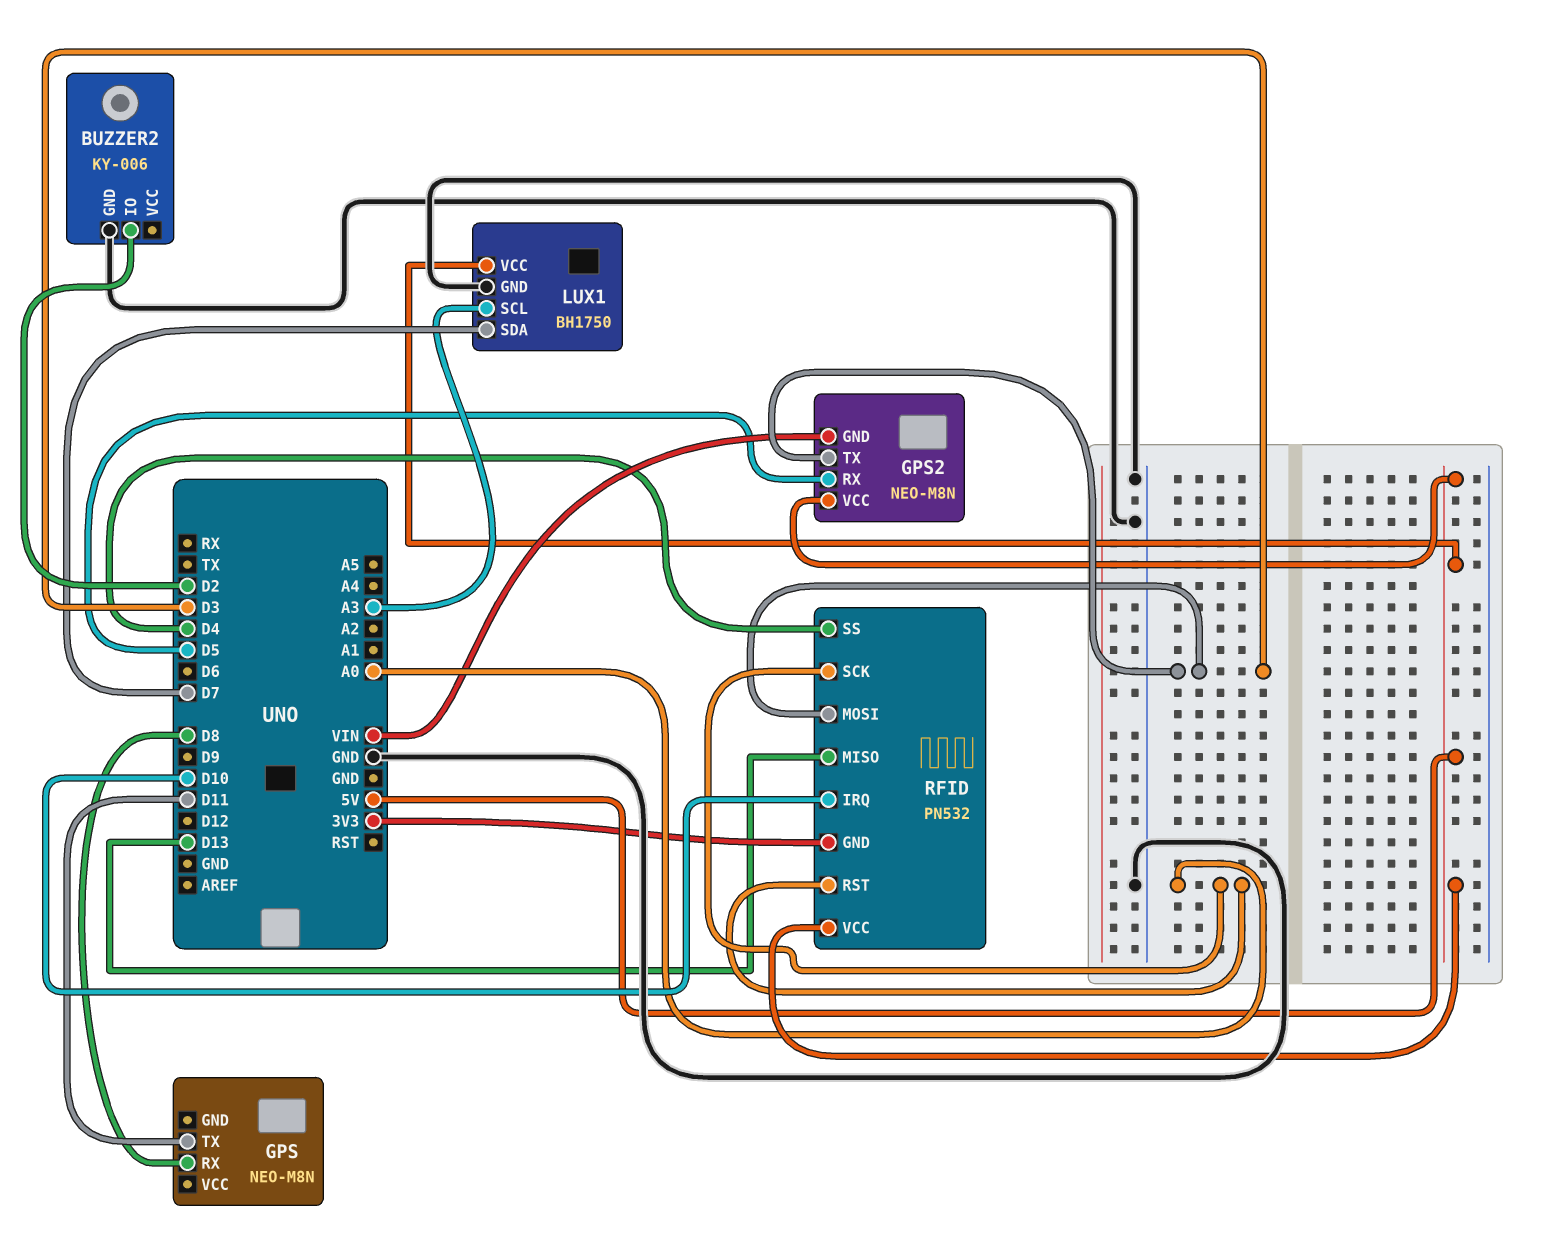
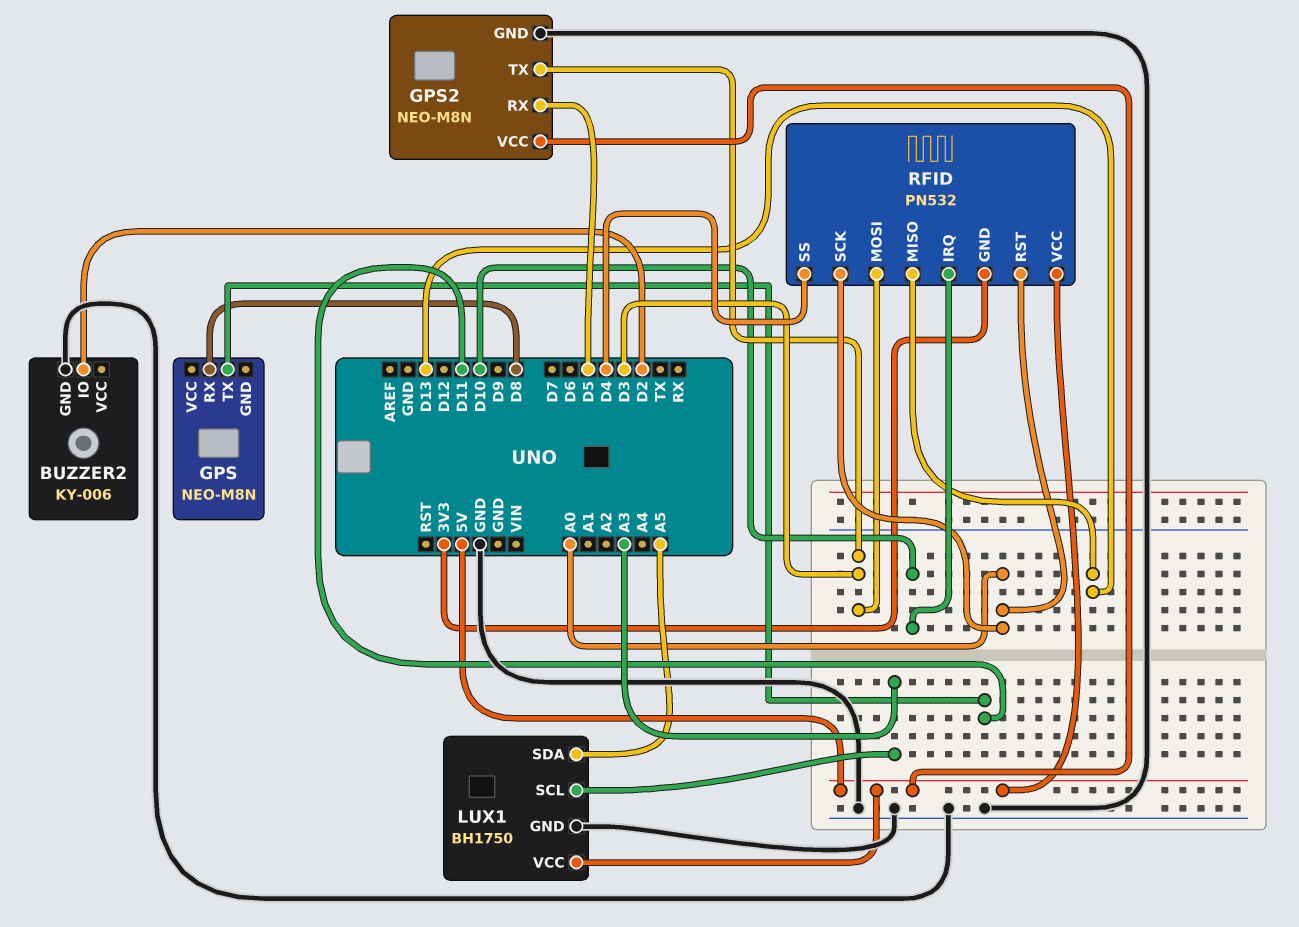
GPS2 pin GND: VIN -> GND
LUX1 pin SDA: D7 -> A5

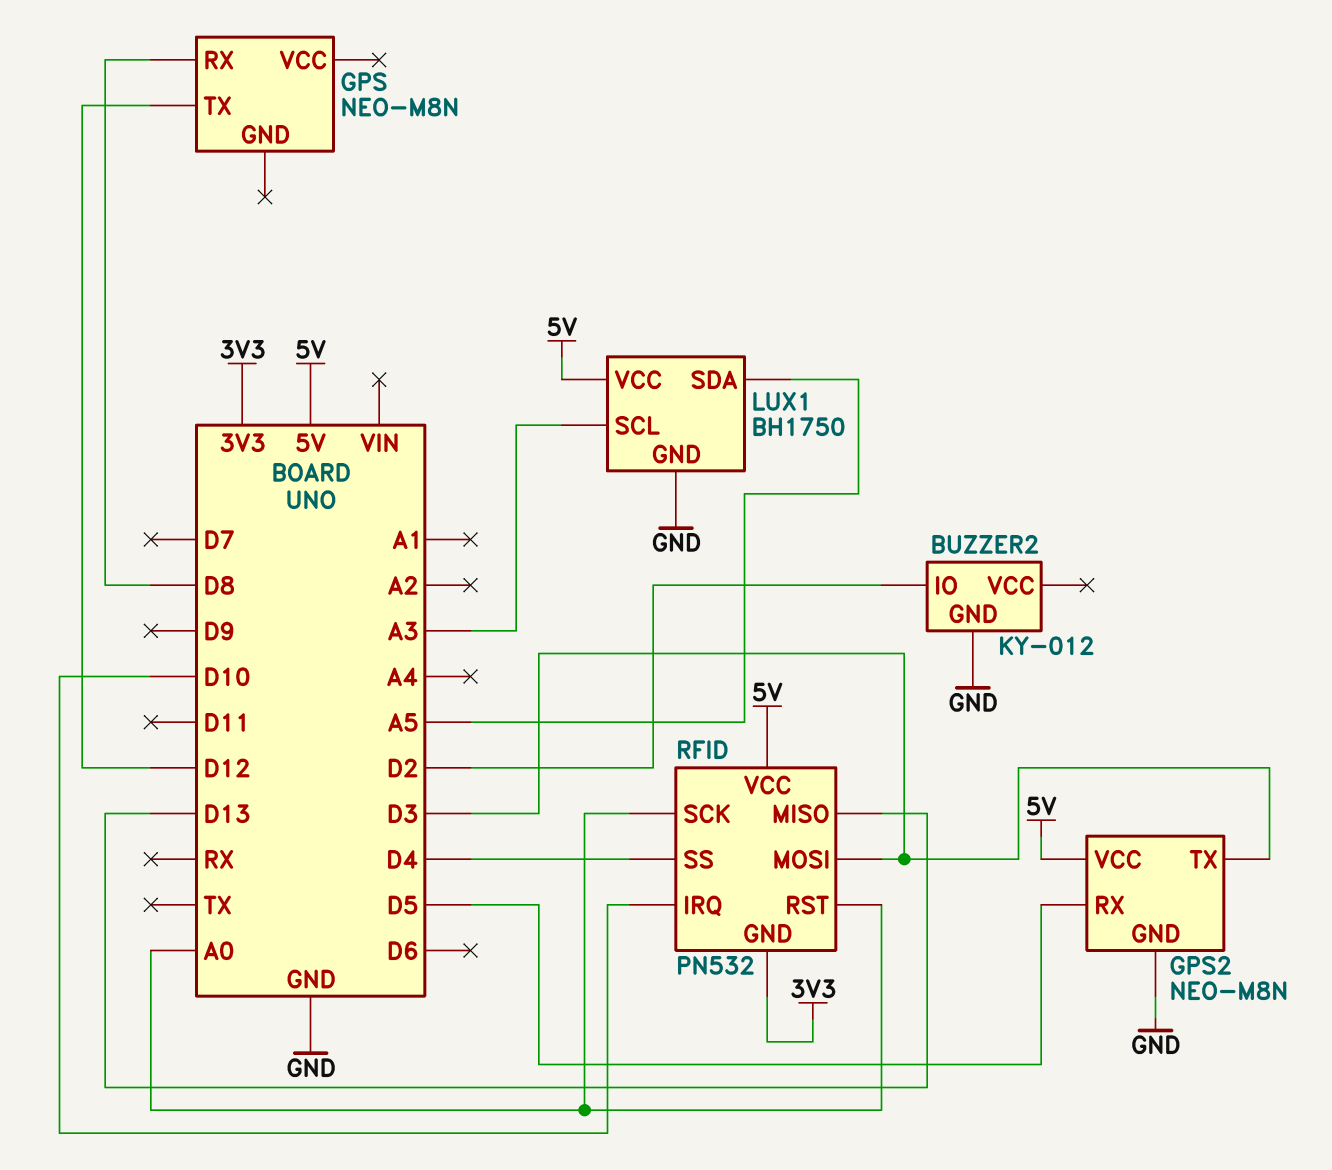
BUZZER2: KY-006 -> KY-012
GPS pin TX: D11 -> D12

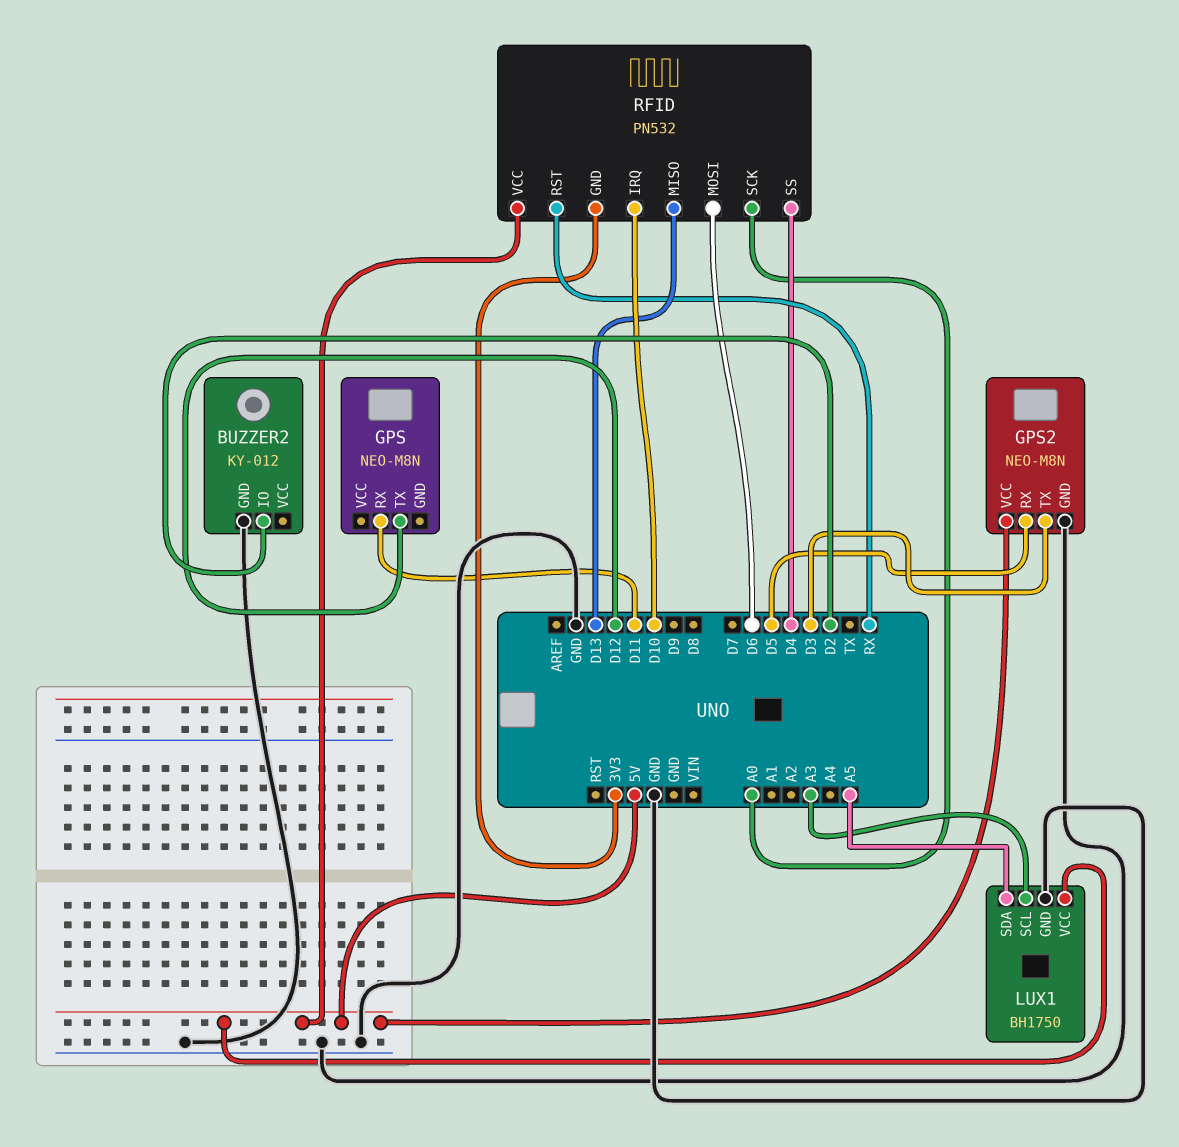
GPS pin RX: D8 -> D11
RFID pin MOSI: D3 -> D6
RFID pin RST: A0 -> RX

